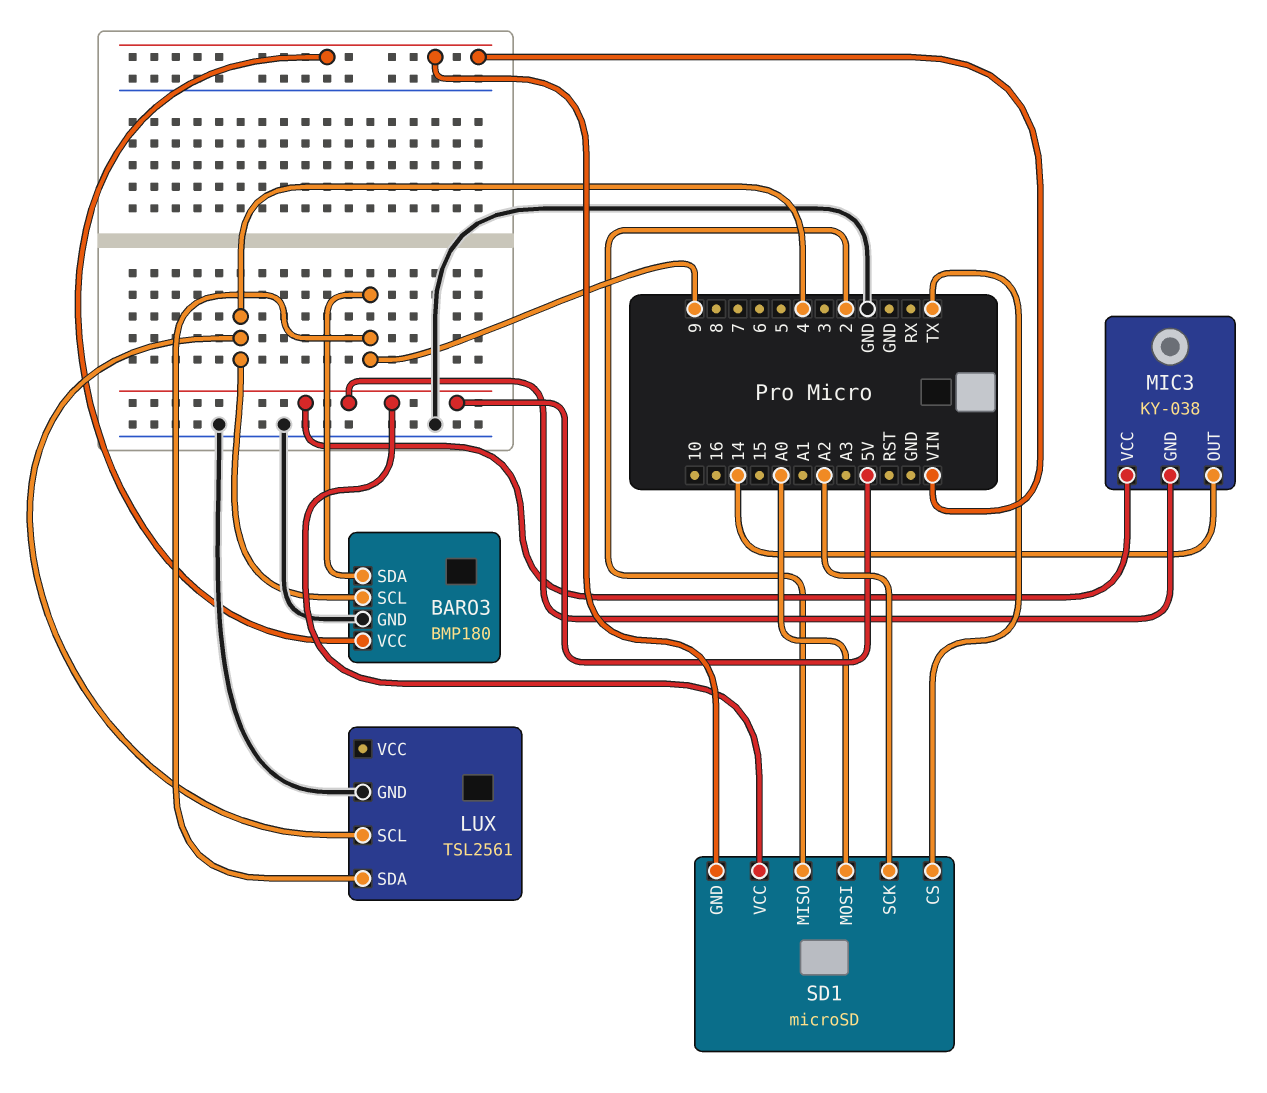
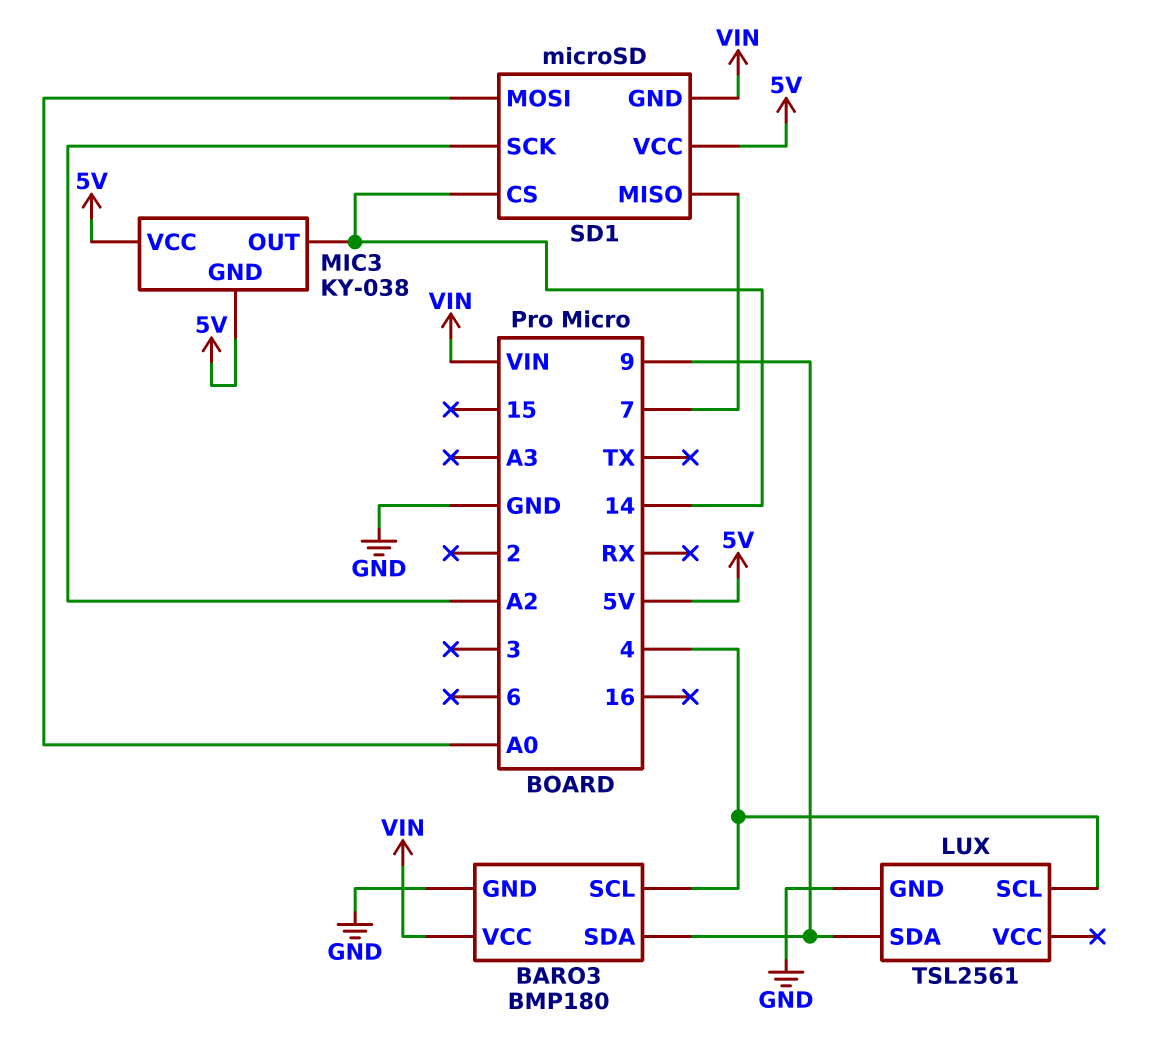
SD1 pin CS: TX -> 14
SD1 pin MISO: 2 -> 7

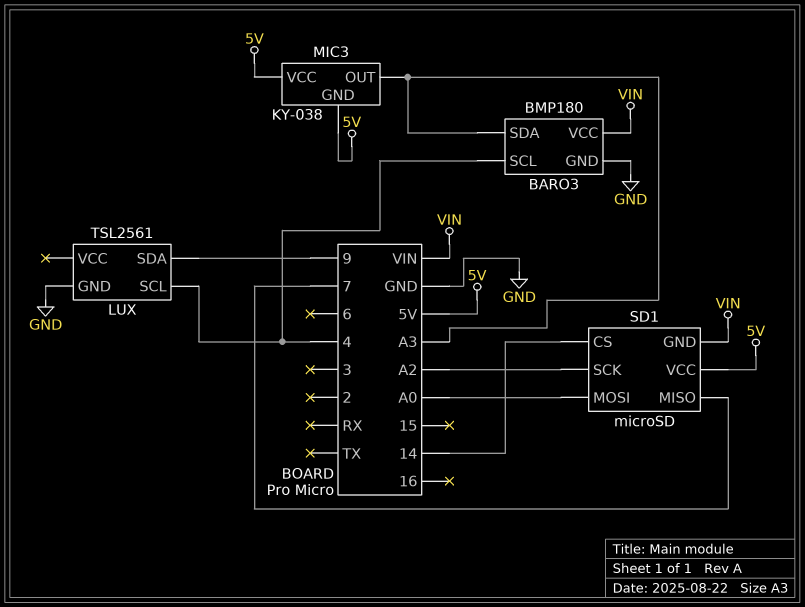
BARO3 pin SDA: 9 -> A3
MIC3 pin OUT: 14 -> A3

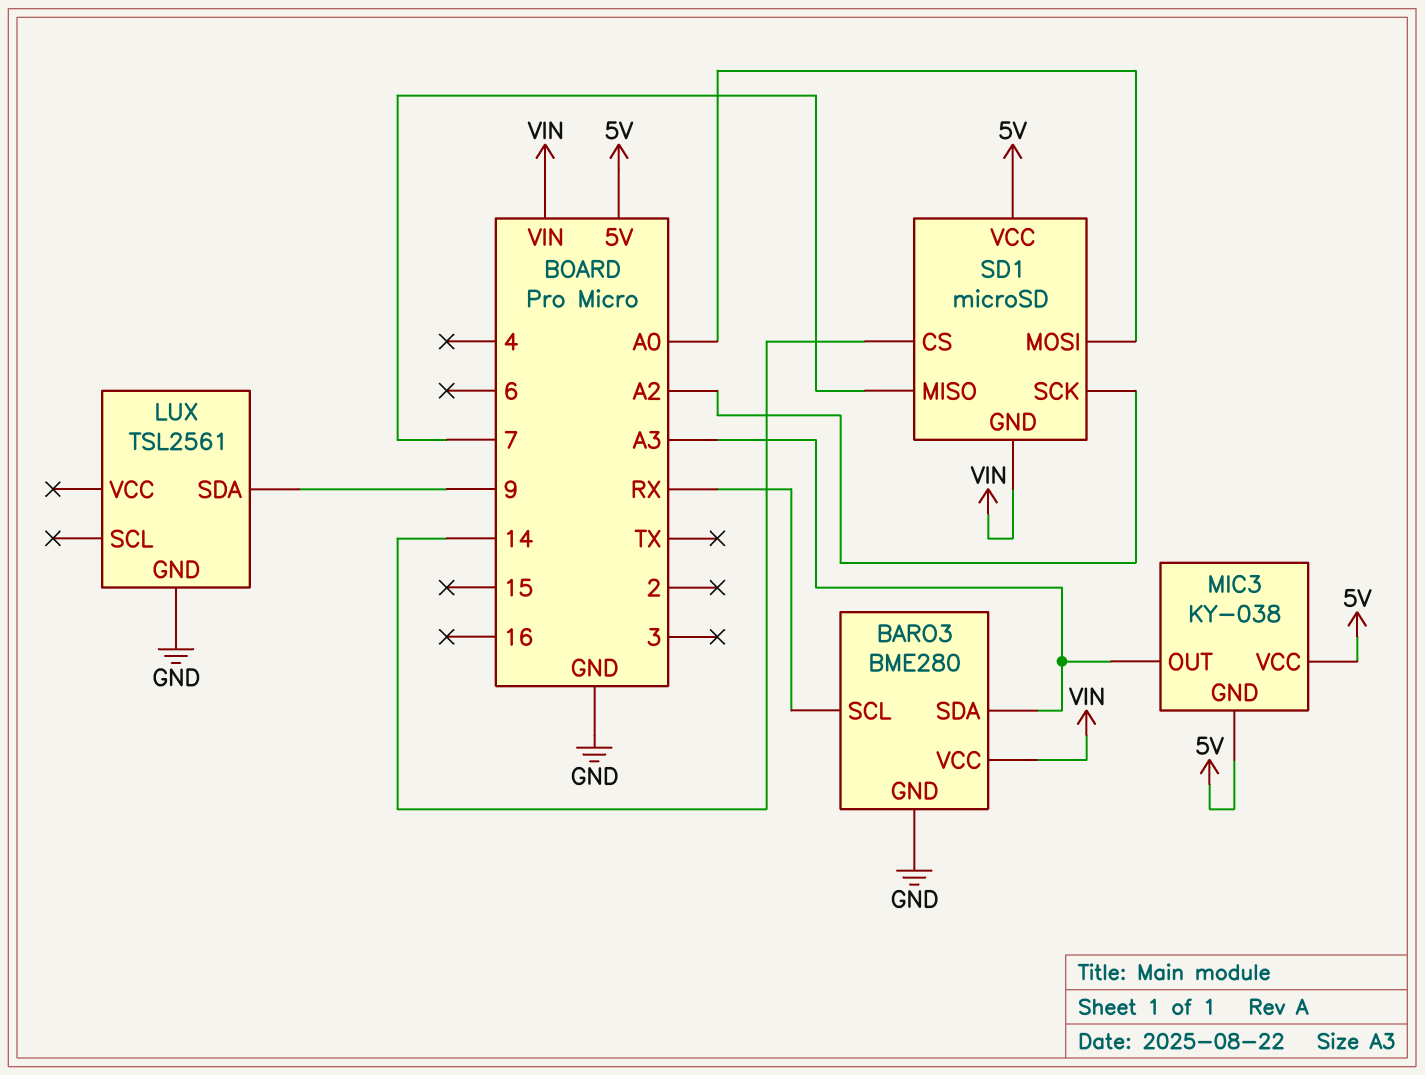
BARO3: BMP180 -> BME280
BARO3 pin SCL: 4 -> RX
LUX pin SCL: 4 -> none

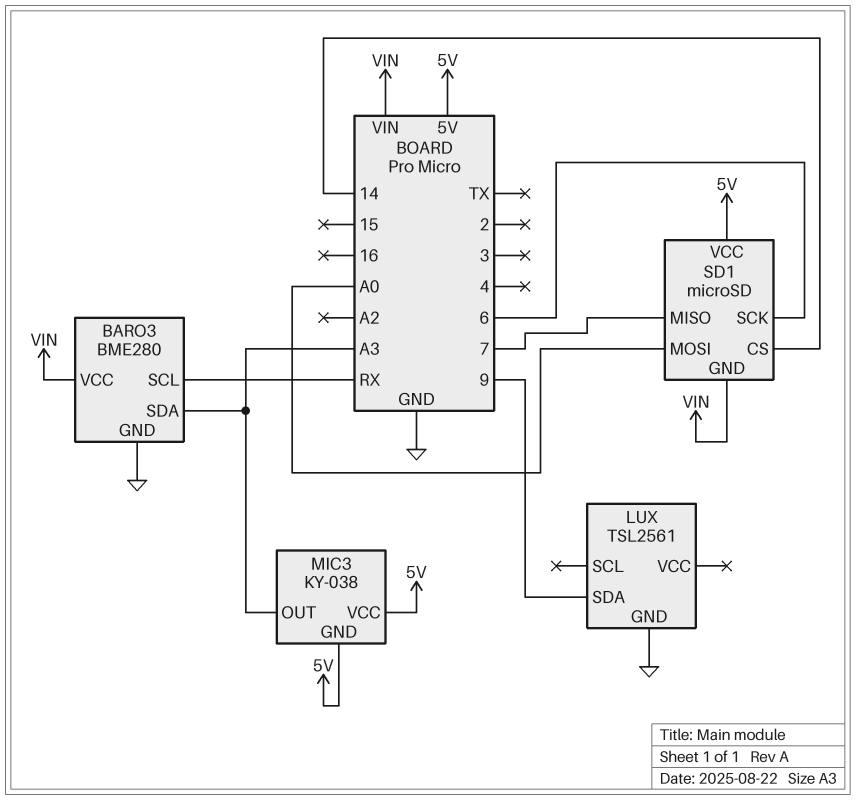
SD1 pin SCK: A2 -> 6

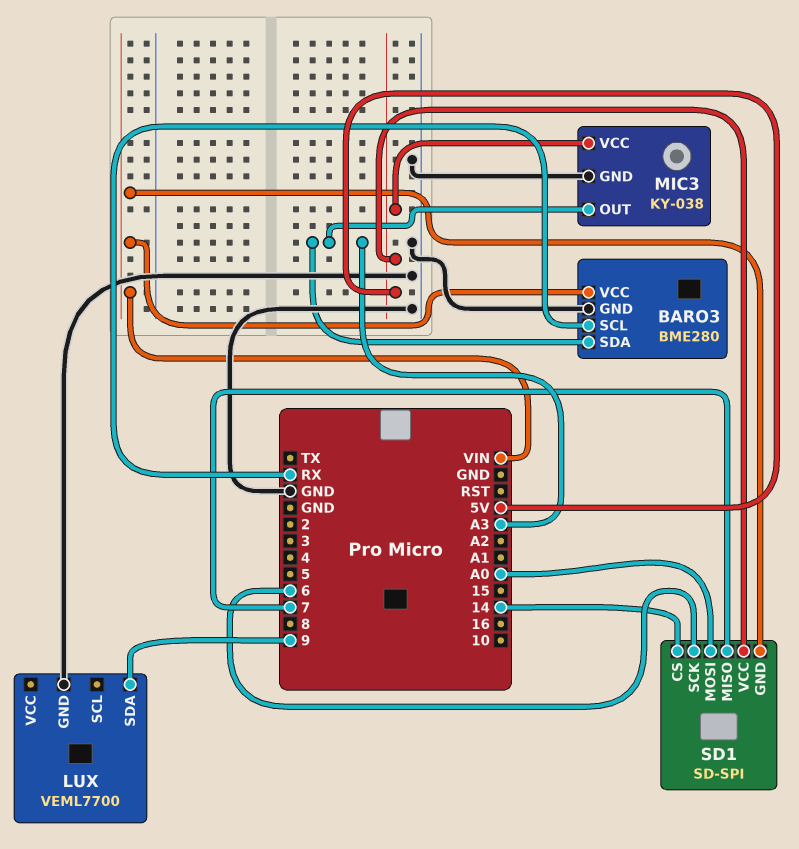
LUX: TSL2561 -> VEML7700
MIC3 pin GND: 5V -> GND
SD1: microSD -> SD-SPI

